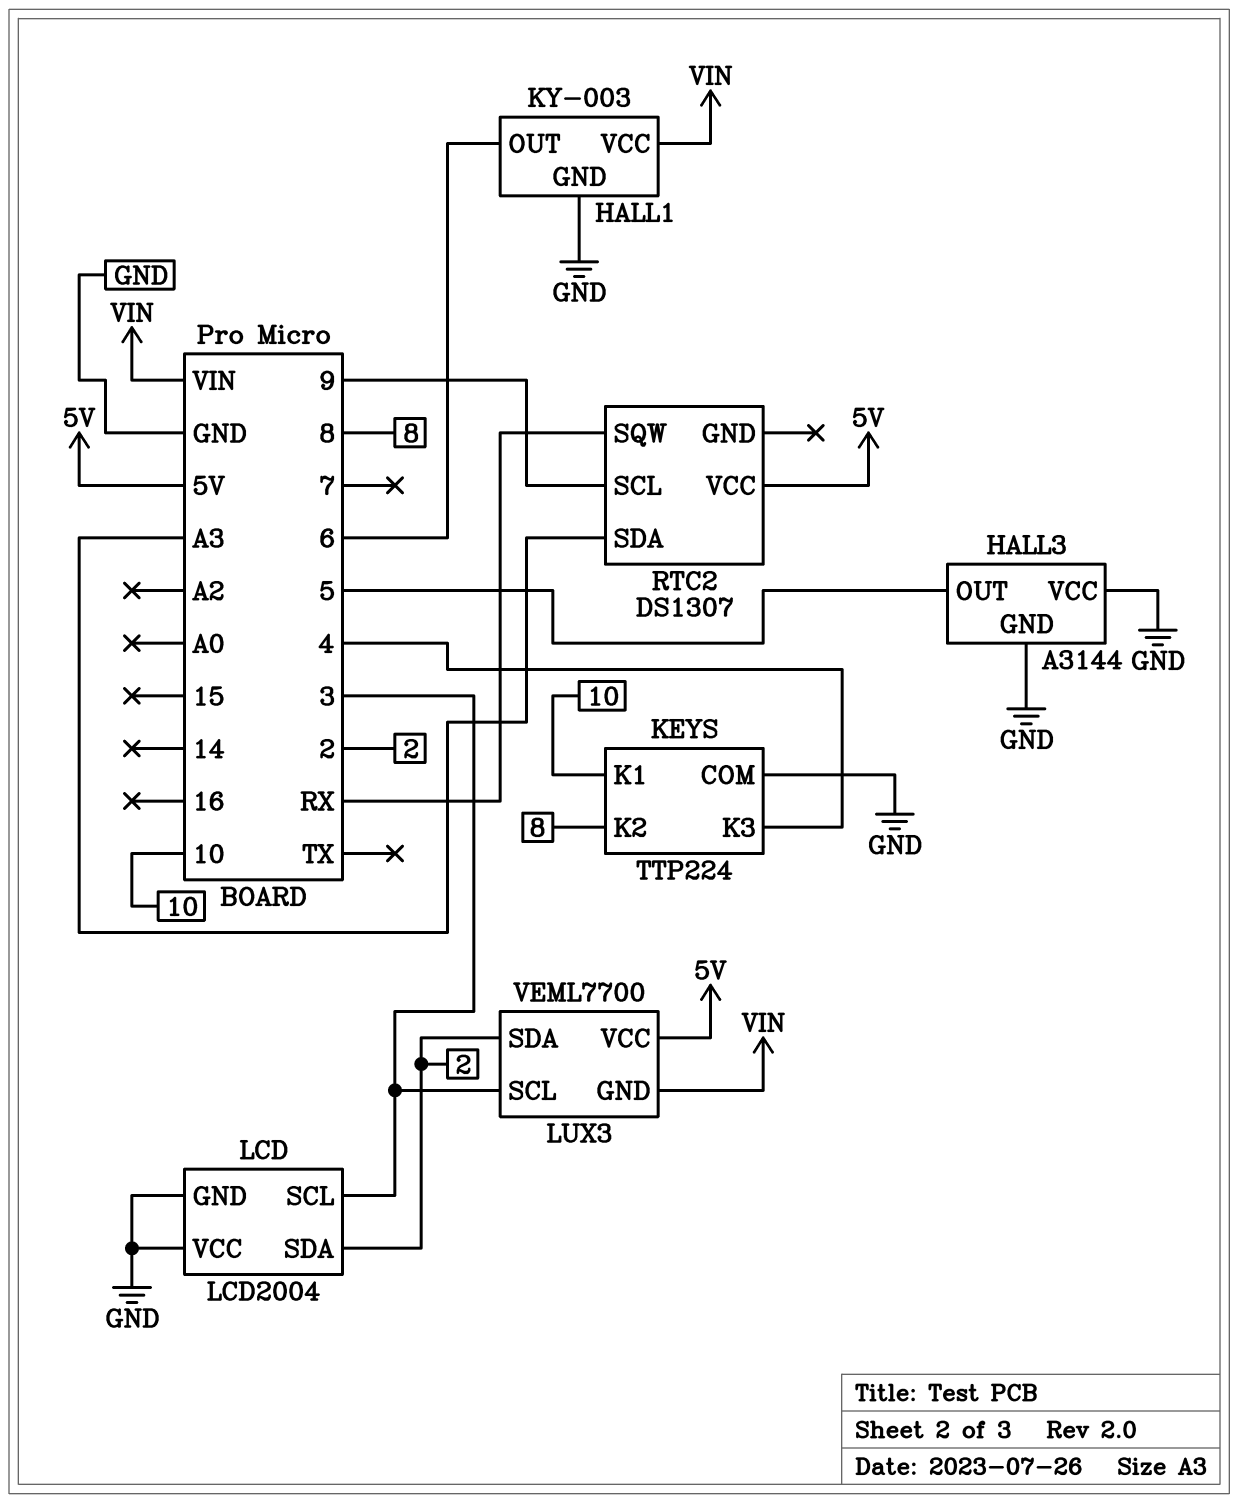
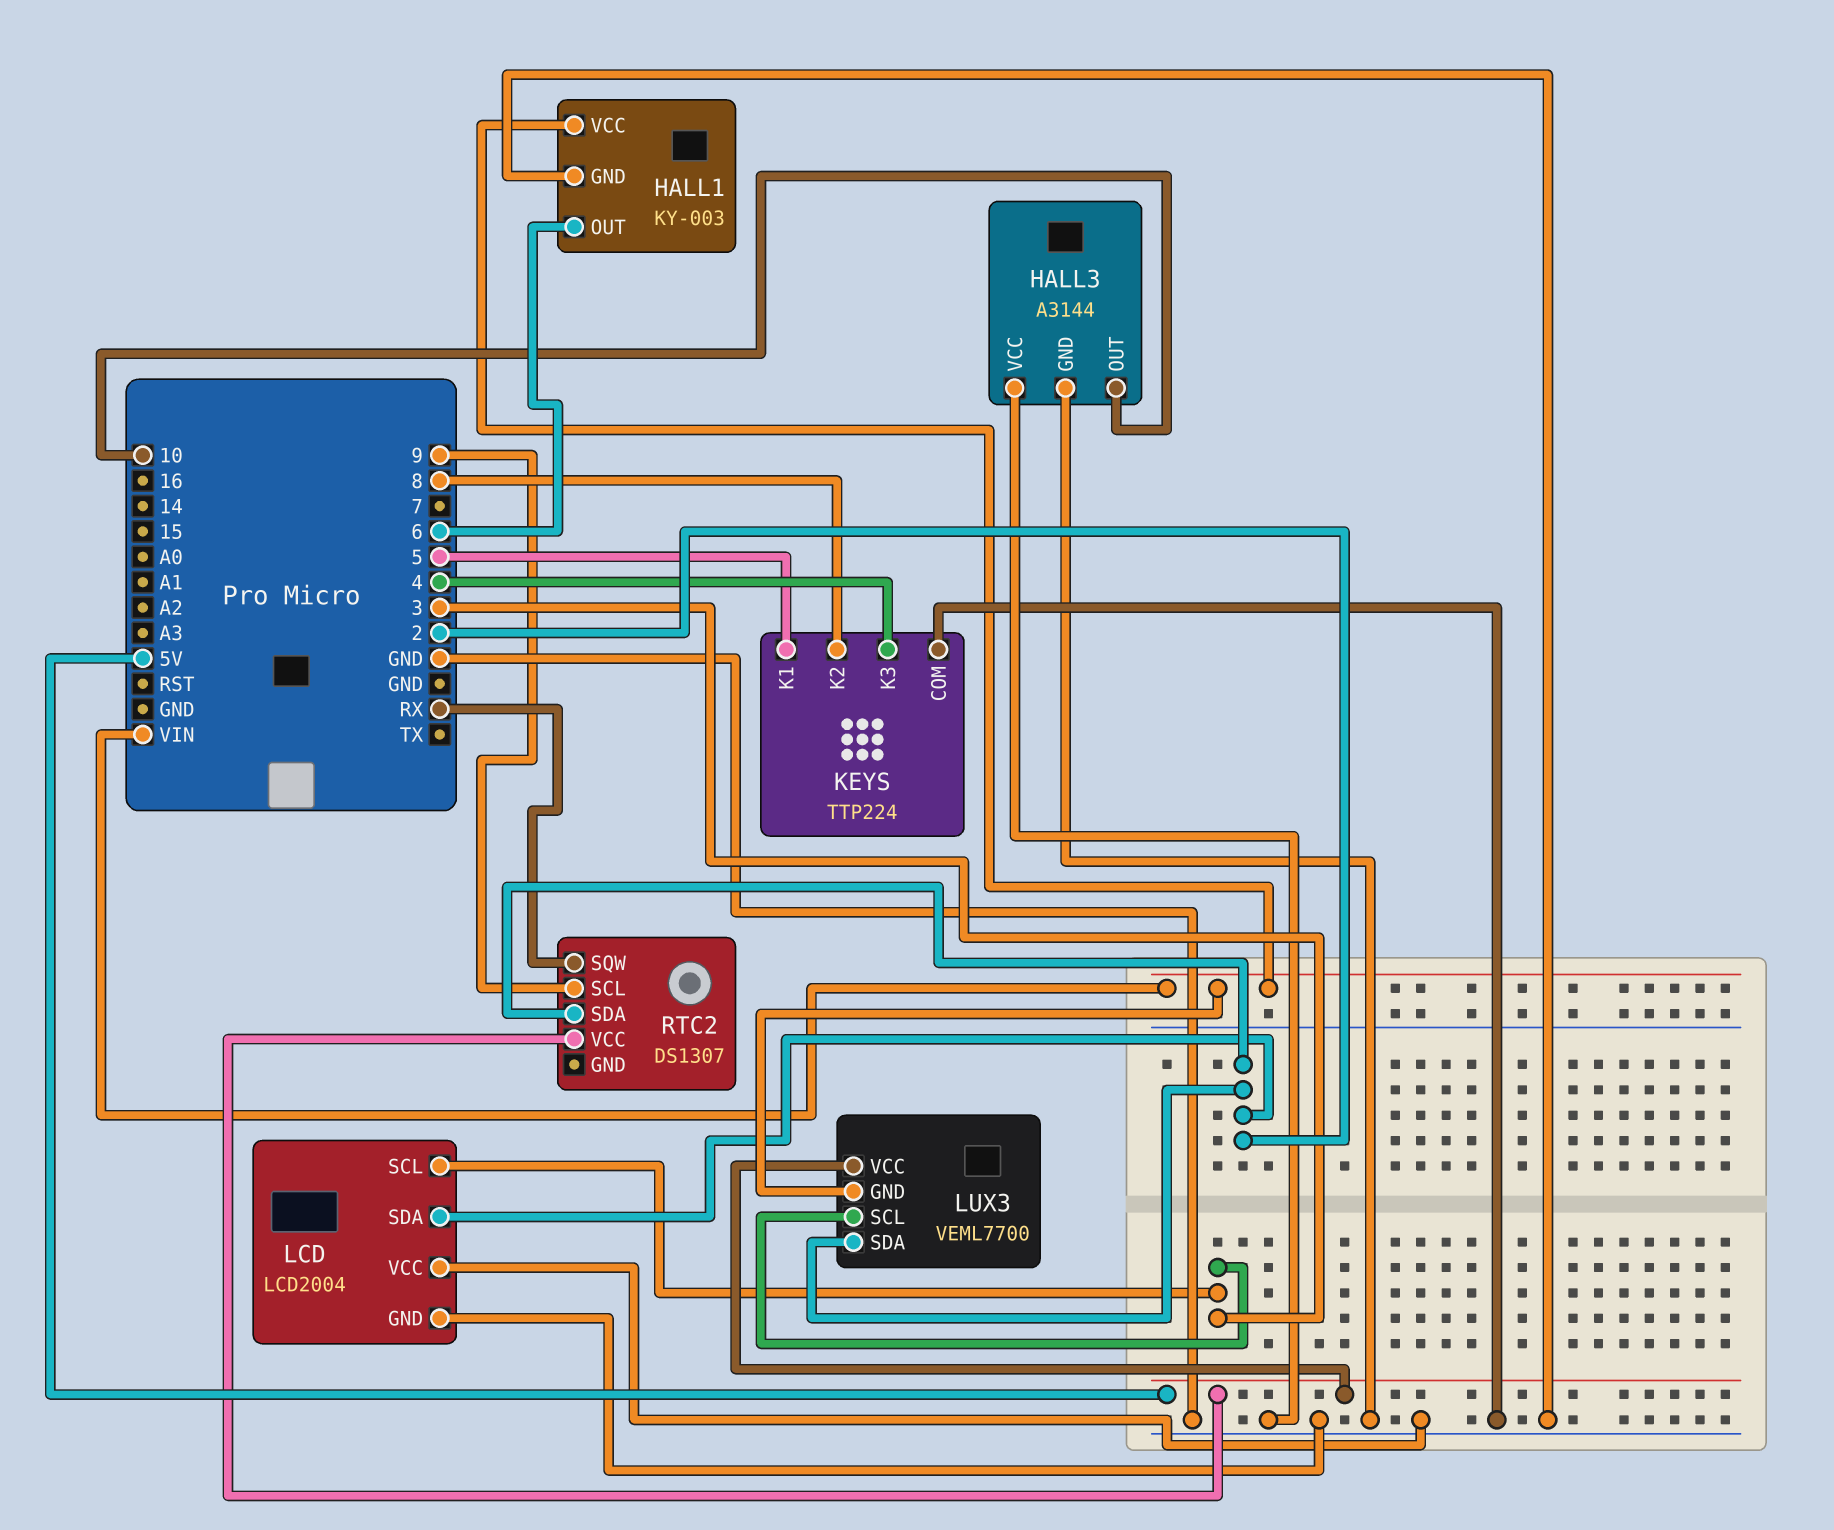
HALL3 pin OUT: 5 -> 10
KEYS pin K1: 10 -> 5
RTC2 pin SDA: A3 -> 2

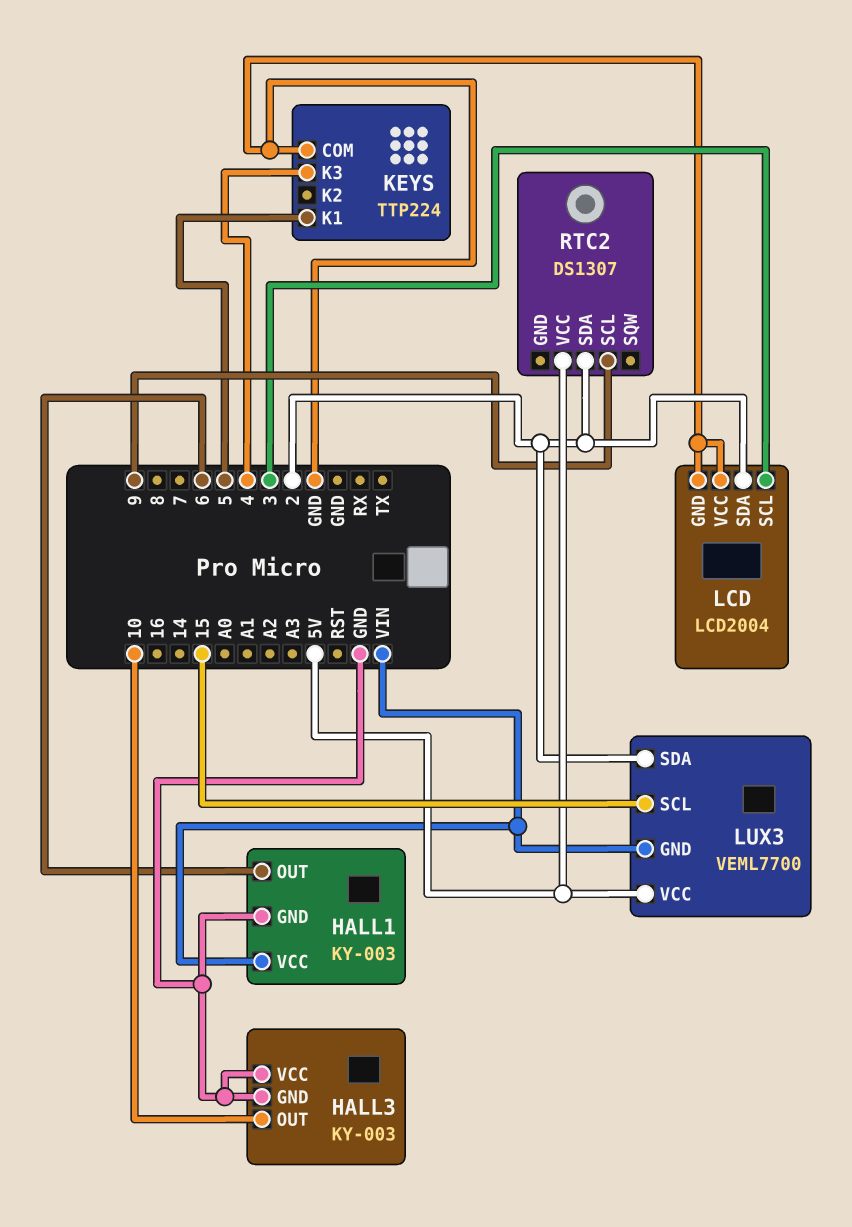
HALL3: A3144 -> KY-003
KEYS pin K2: 8 -> none
LUX3 pin SCL: 3 -> 15
RTC2 pin SQW: RX -> none

